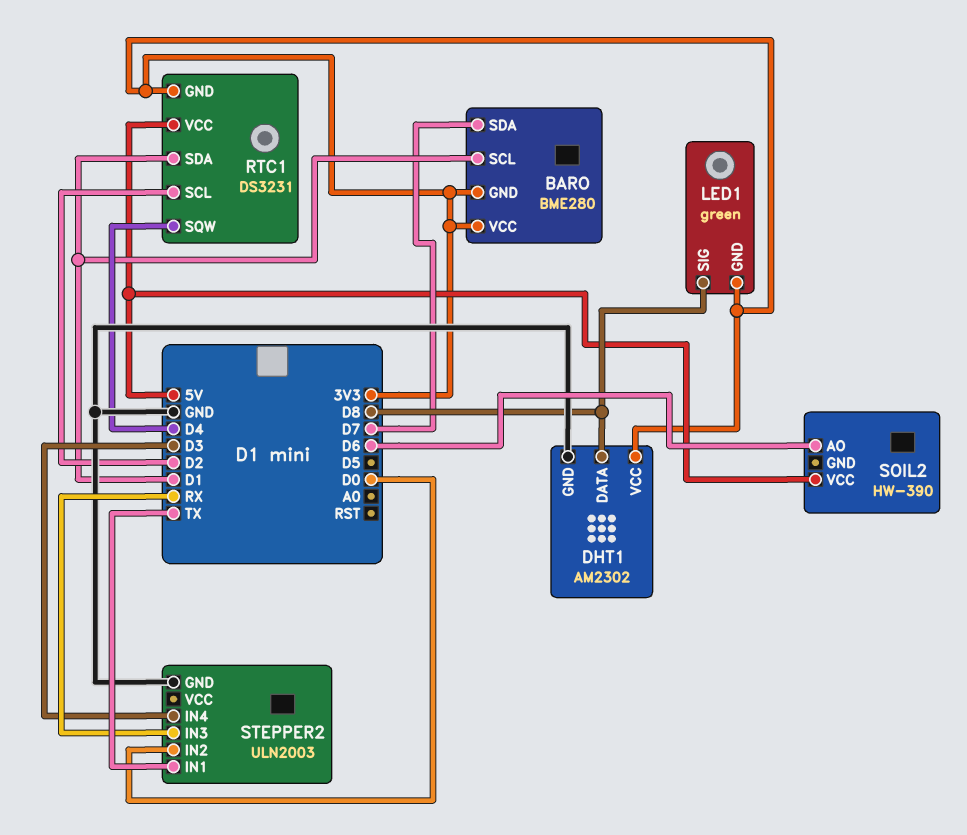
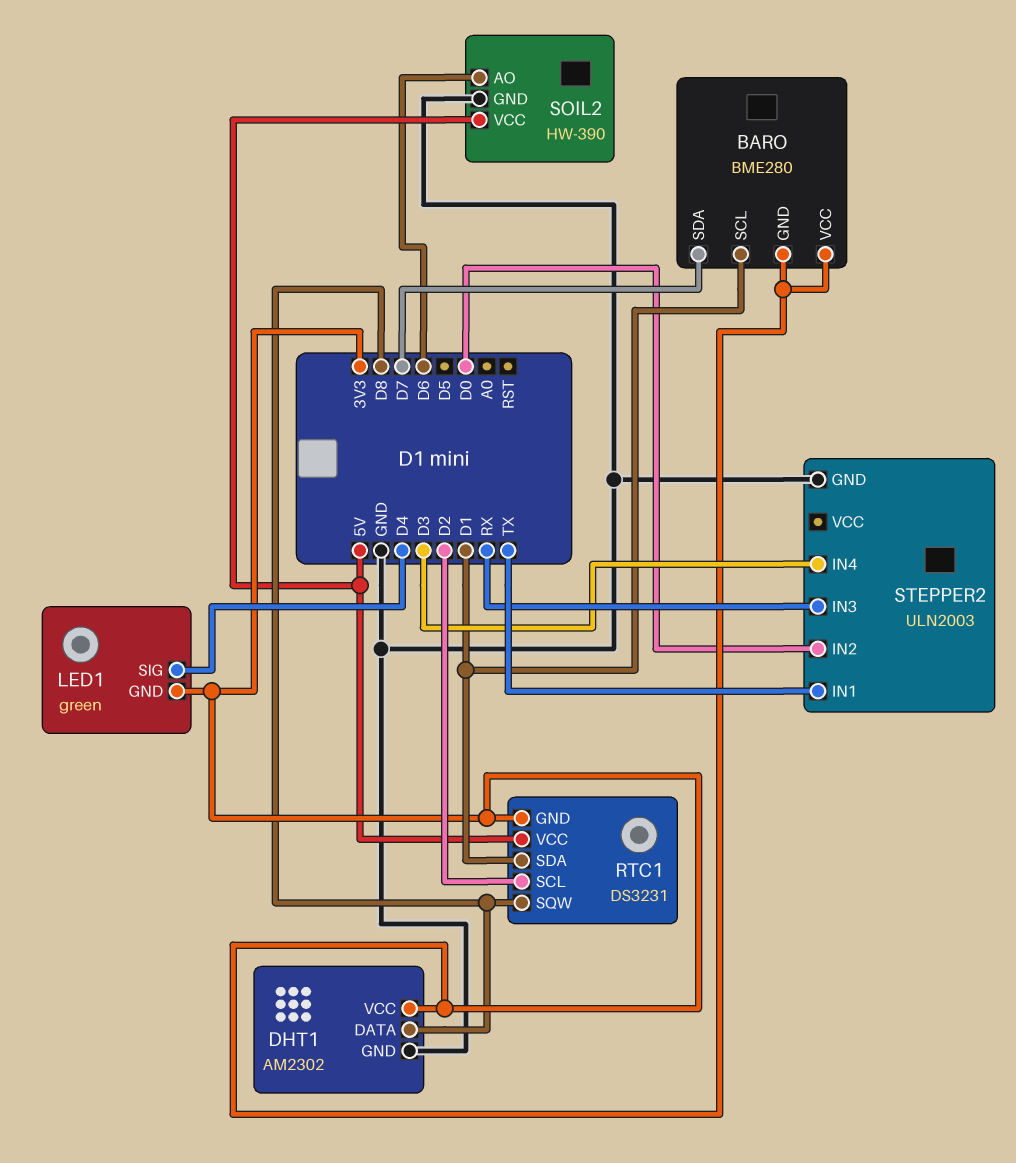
LED1 pin SIG: D8 -> D4
RTC1 pin SQW: D4 -> D8
SOIL2 pin GND: none -> GND

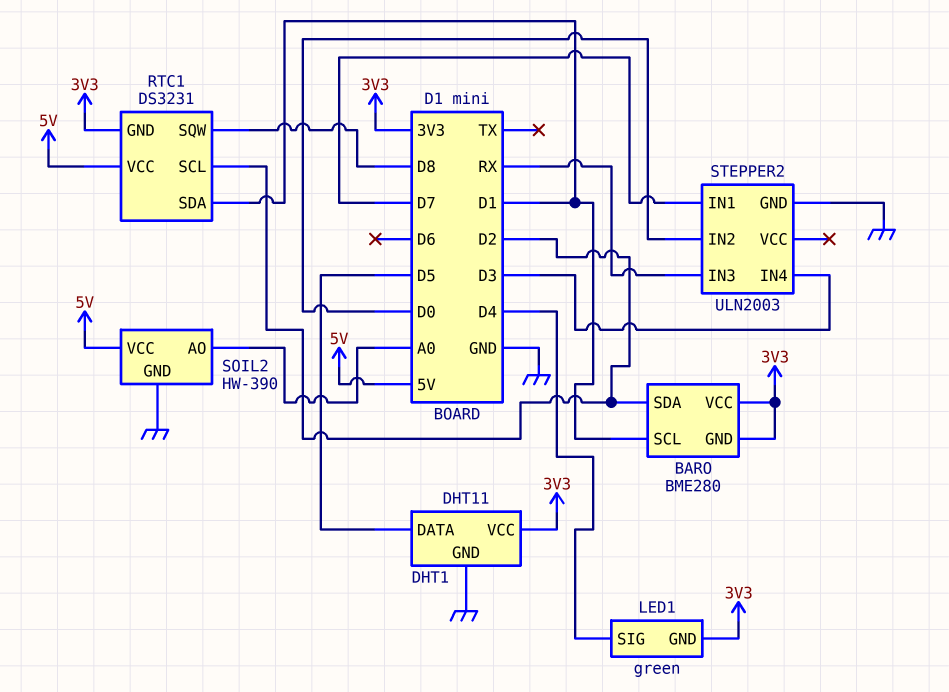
BARO pin SDA: D7 -> D2
DHT1: AM2302 -> DHT11
DHT1 pin DATA: D8 -> D5
SOIL2 pin AO: D6 -> A0
STEPPER2 pin IN1: TX -> D7

